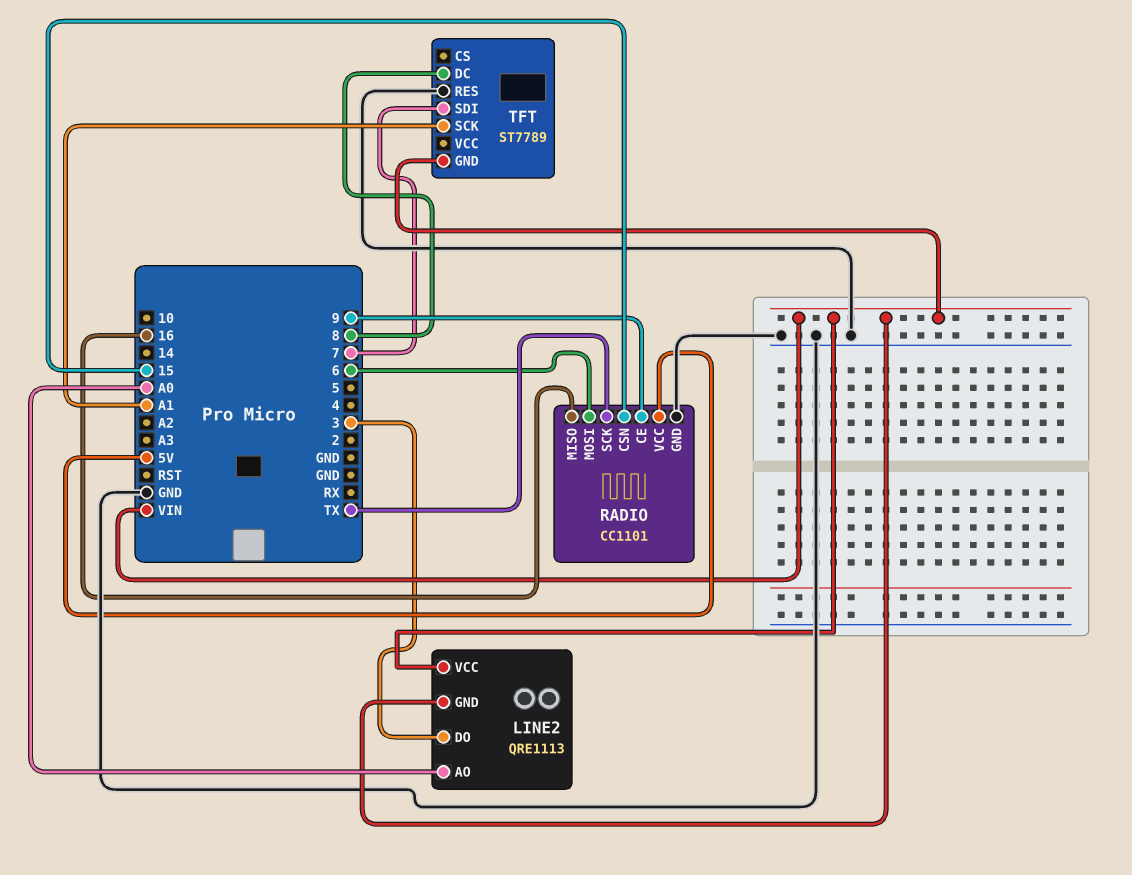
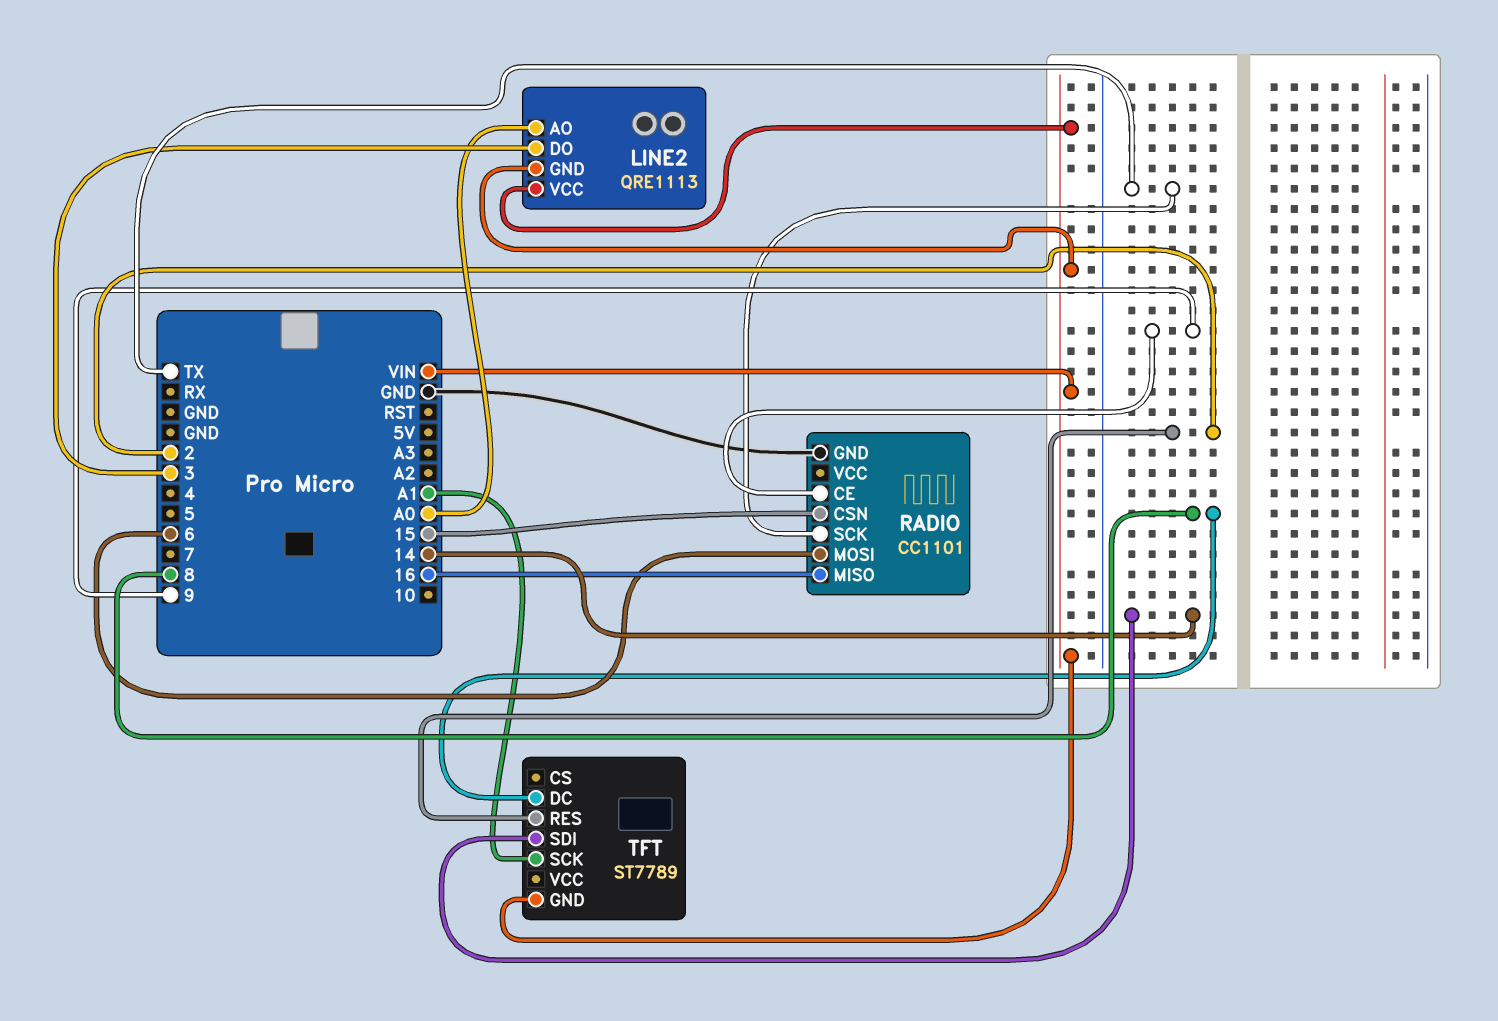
RADIO pin VCC: 5V -> none
TFT pin RES: GND -> 2
TFT pin SDI: 7 -> 14

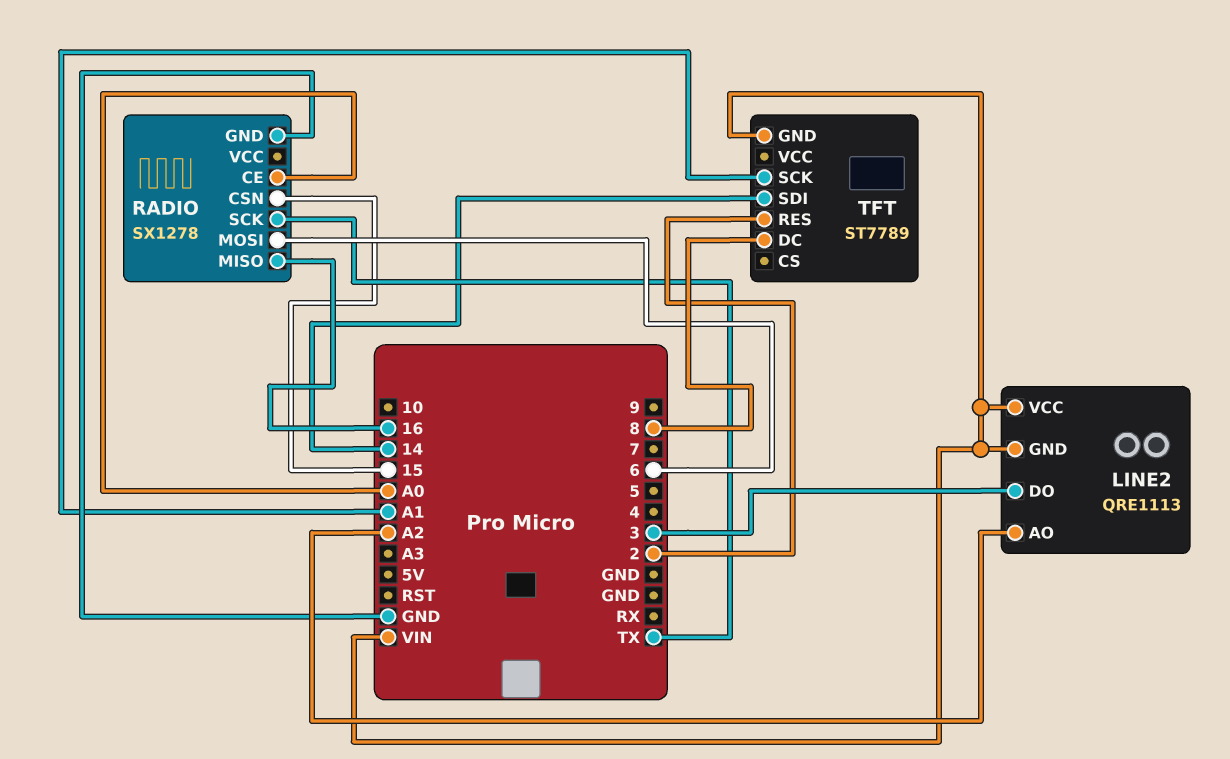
LINE2 pin AO: A0 -> A2
RADIO: CC1101 -> SX1278
RADIO pin CE: 9 -> A0

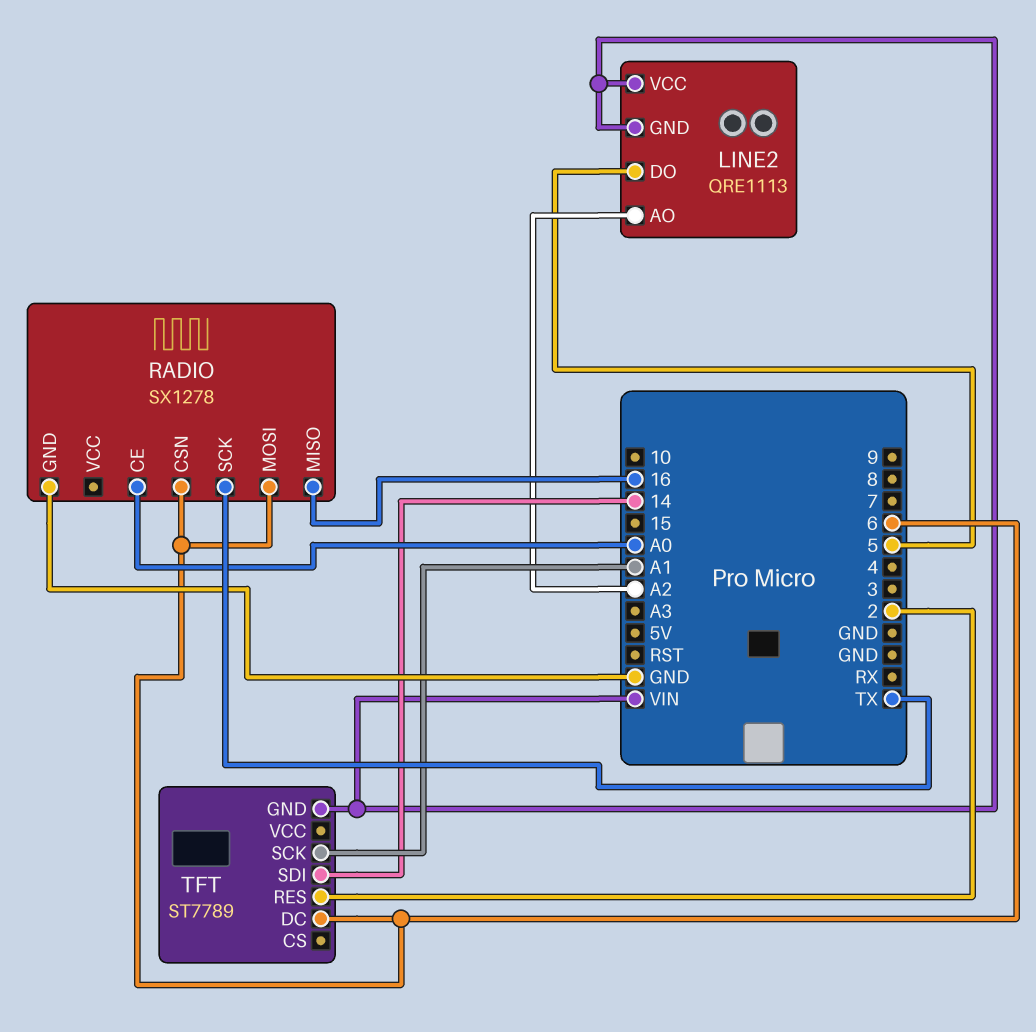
LINE2 pin DO: 3 -> 5
RADIO pin CSN: 15 -> 6
TFT pin DC: 8 -> 6

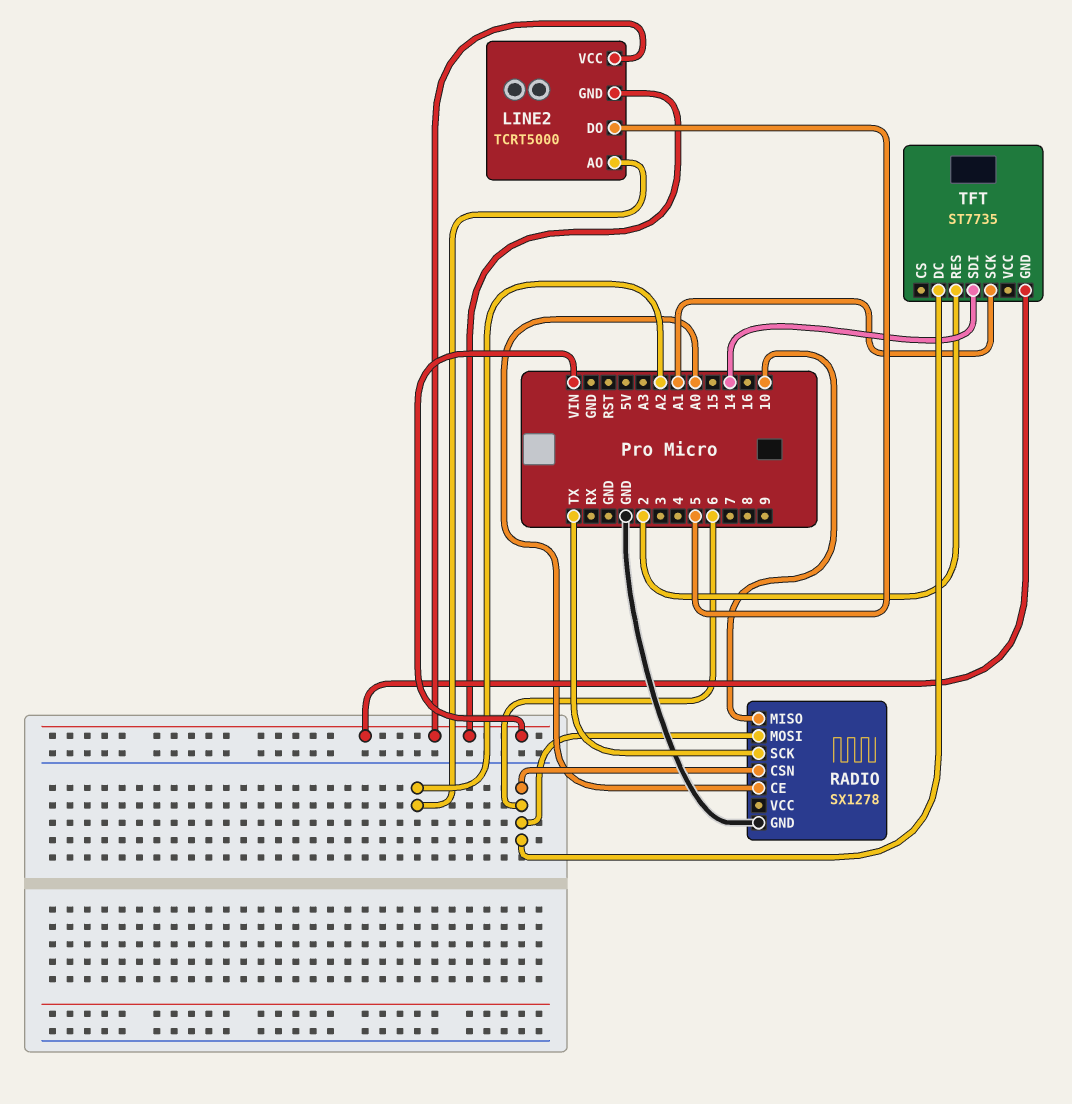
LINE2: QRE1113 -> TCRT5000
RADIO pin MISO: 16 -> 10
TFT: ST7789 -> ST7735

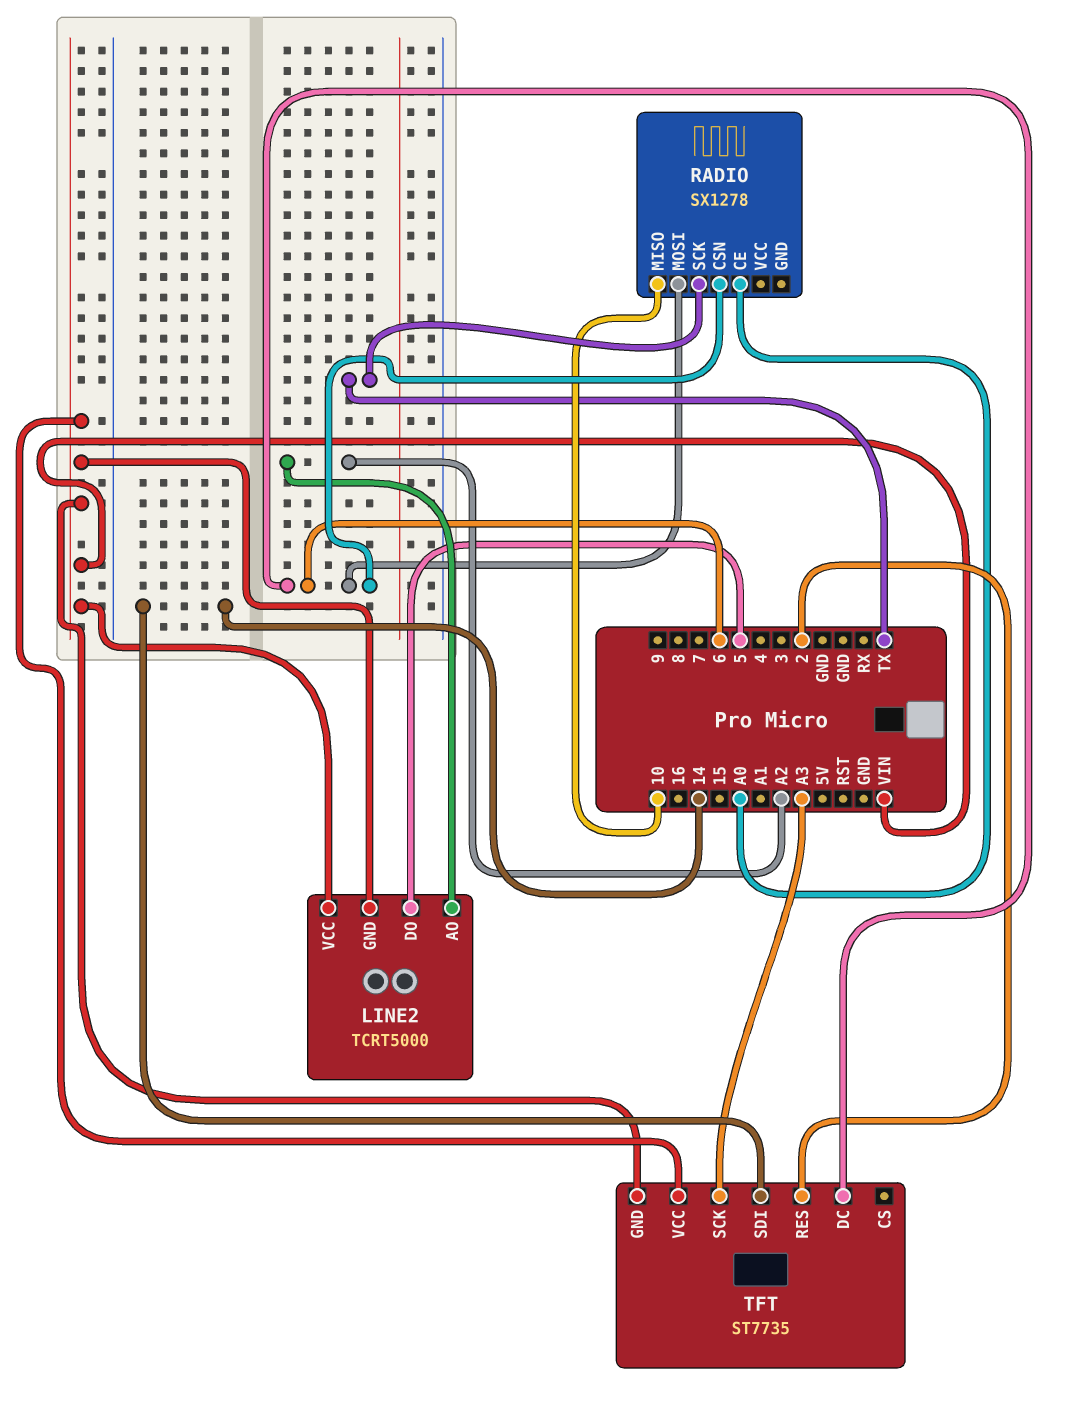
RADIO pin GND: GND -> none
TFT pin SCK: A1 -> A3
TFT pin VCC: none -> VIN

